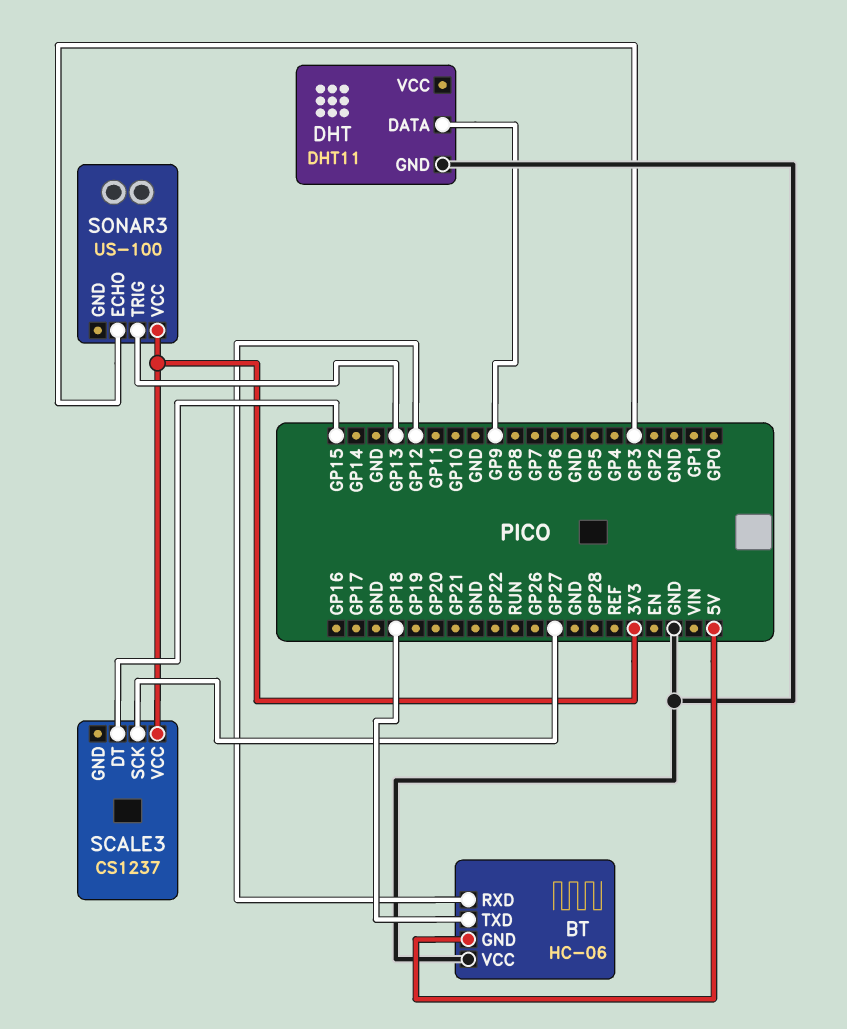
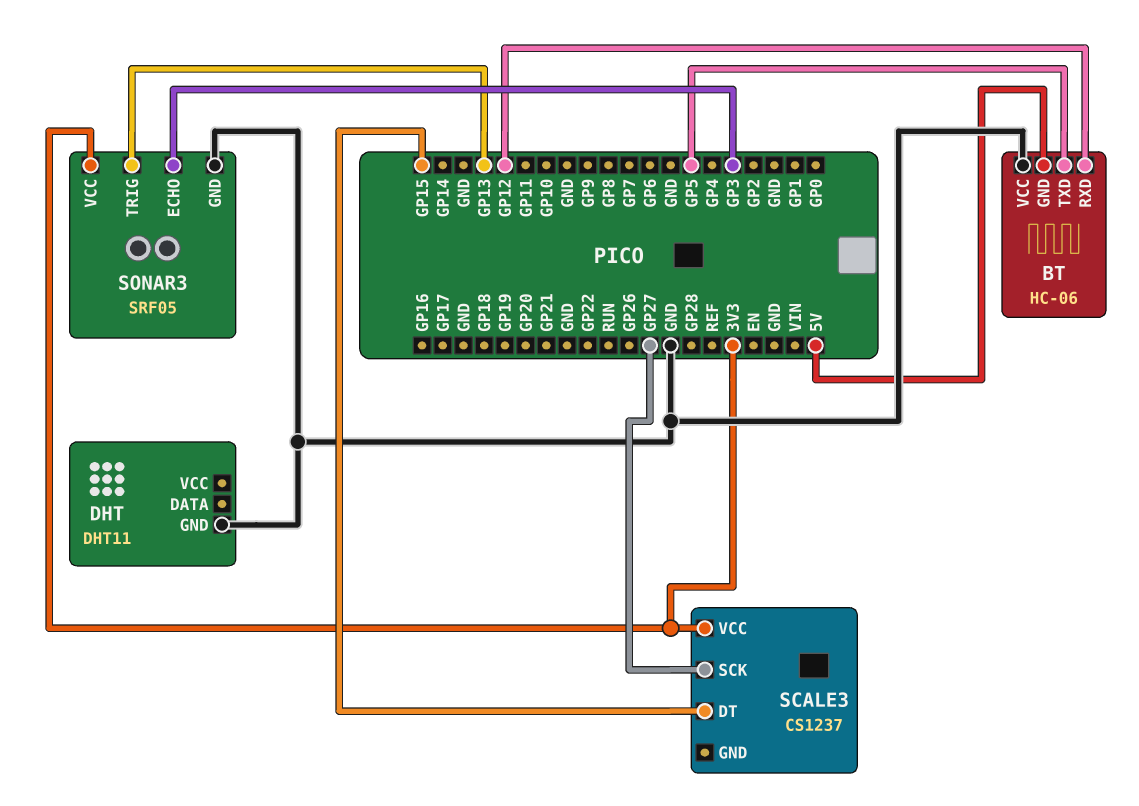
BT pin TXD: GP18 -> GP5
DHT pin DATA: GP9 -> none
SONAR3: US-100 -> SRF05
SONAR3 pin GND: none -> GND

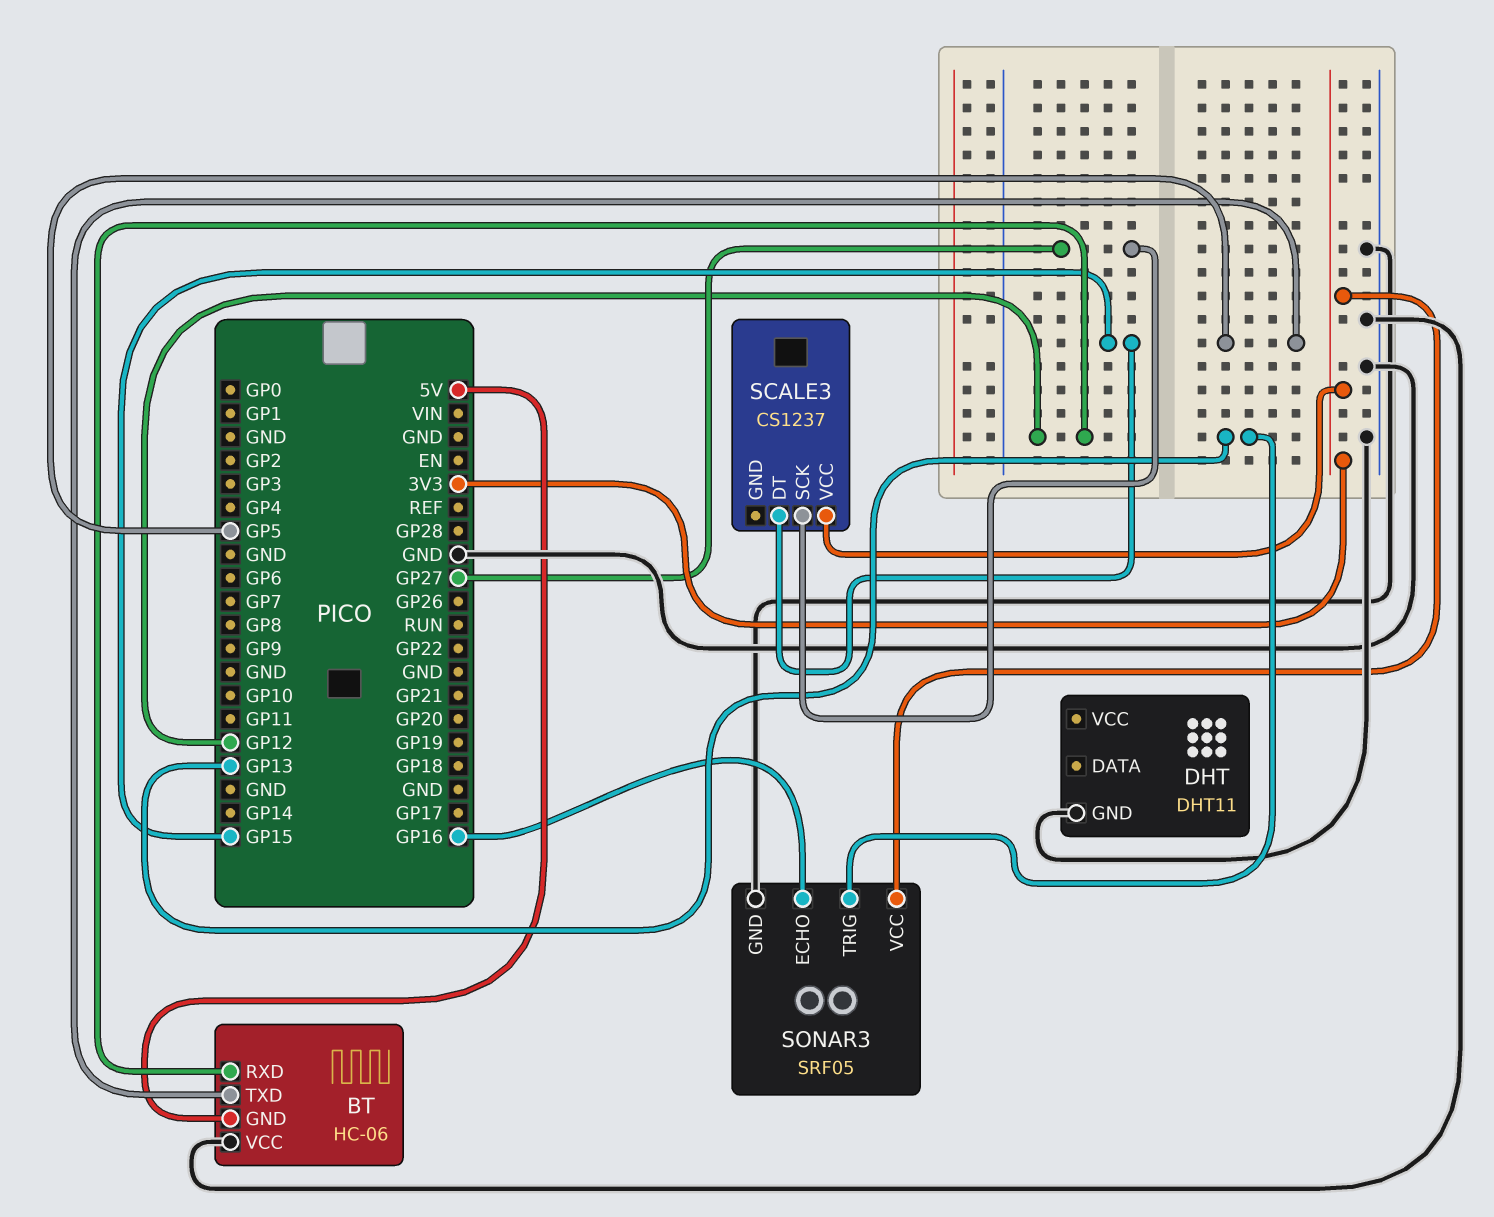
SONAR3 pin ECHO: GP3 -> GP16

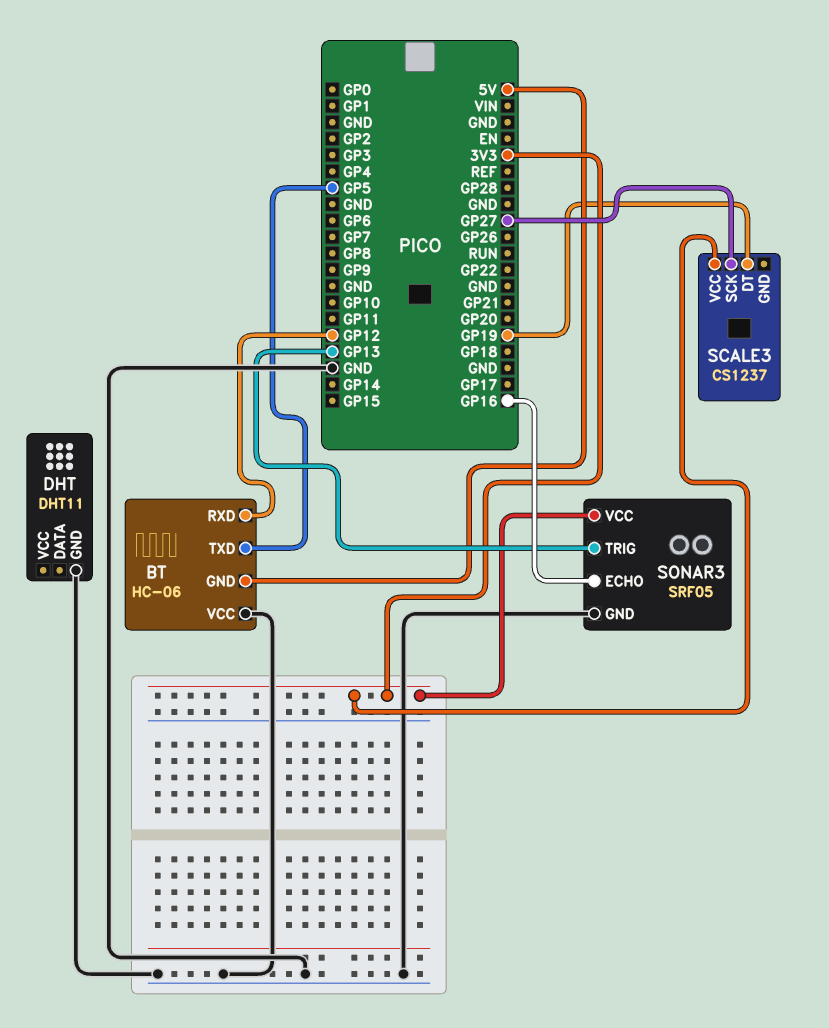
SCALE3 pin DT: GP15 -> GP19

